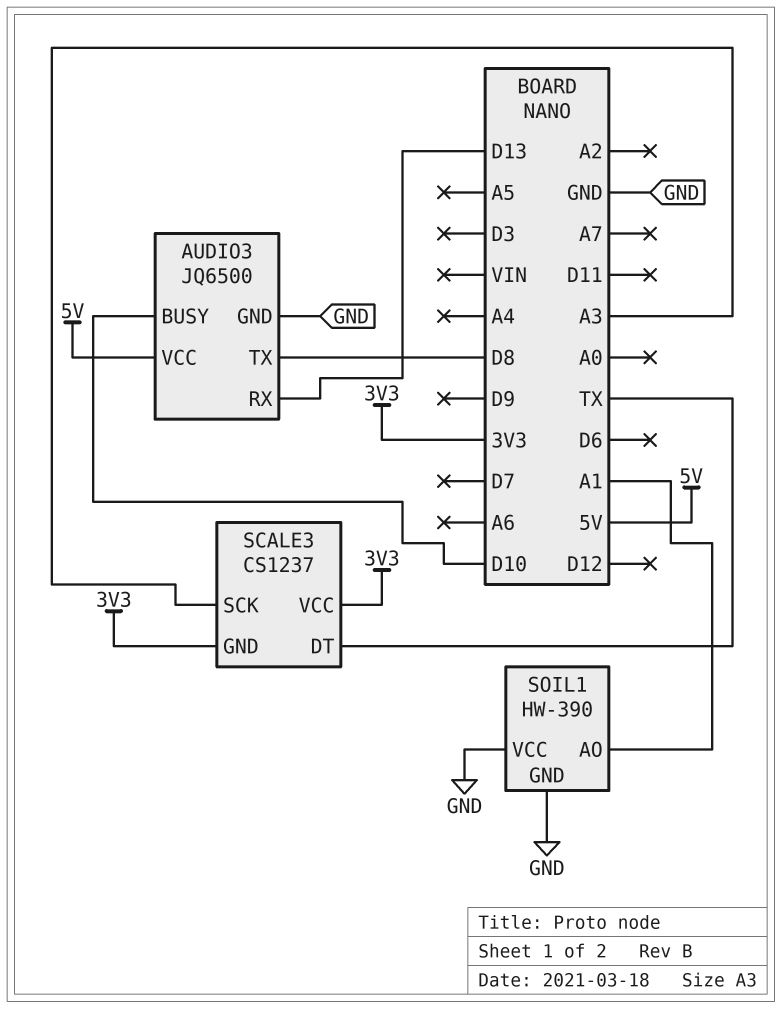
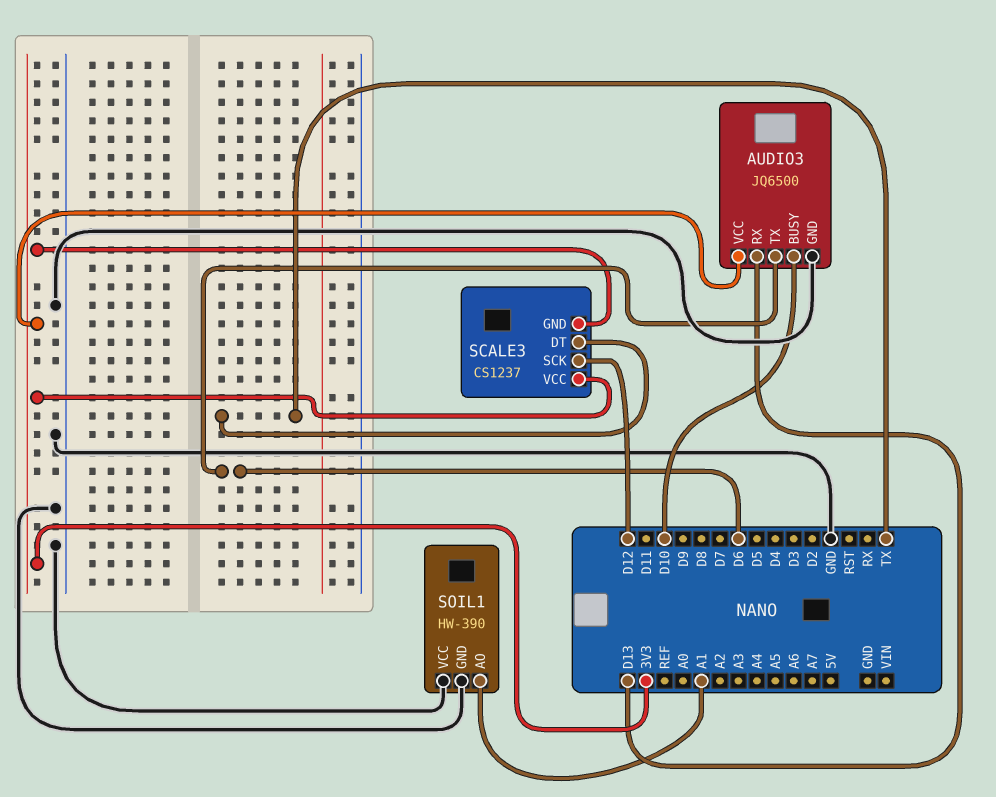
AUDIO3 pin TX: D8 -> D6
AUDIO3 pin VCC: 5V -> 3V3
SCALE3 pin SCK: A3 -> D12

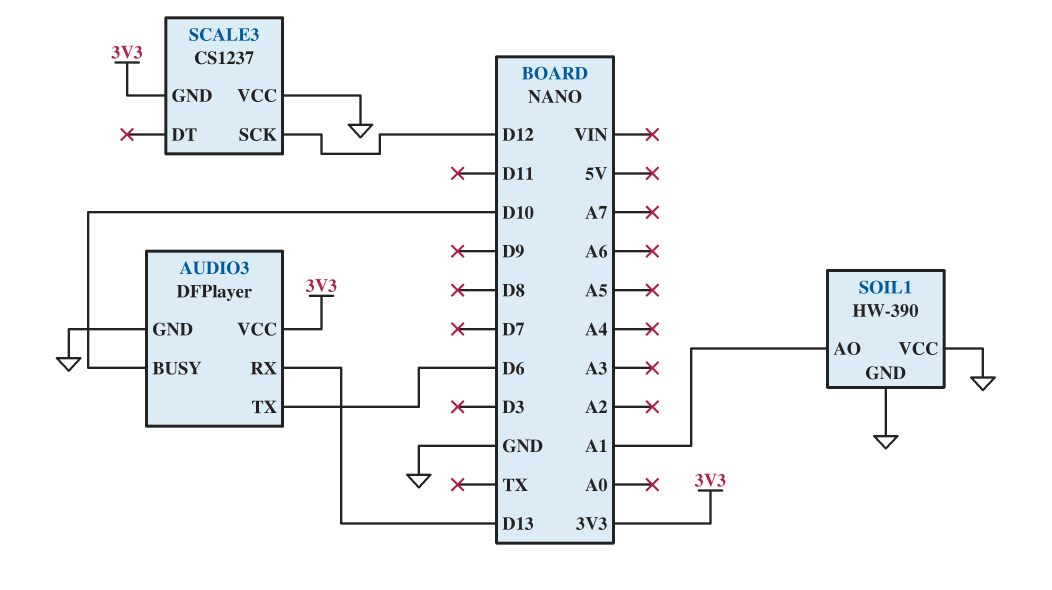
AUDIO3: JQ6500 -> DFPlayer
SCALE3 pin DT: TX -> none
SCALE3 pin VCC: 3V3 -> GND

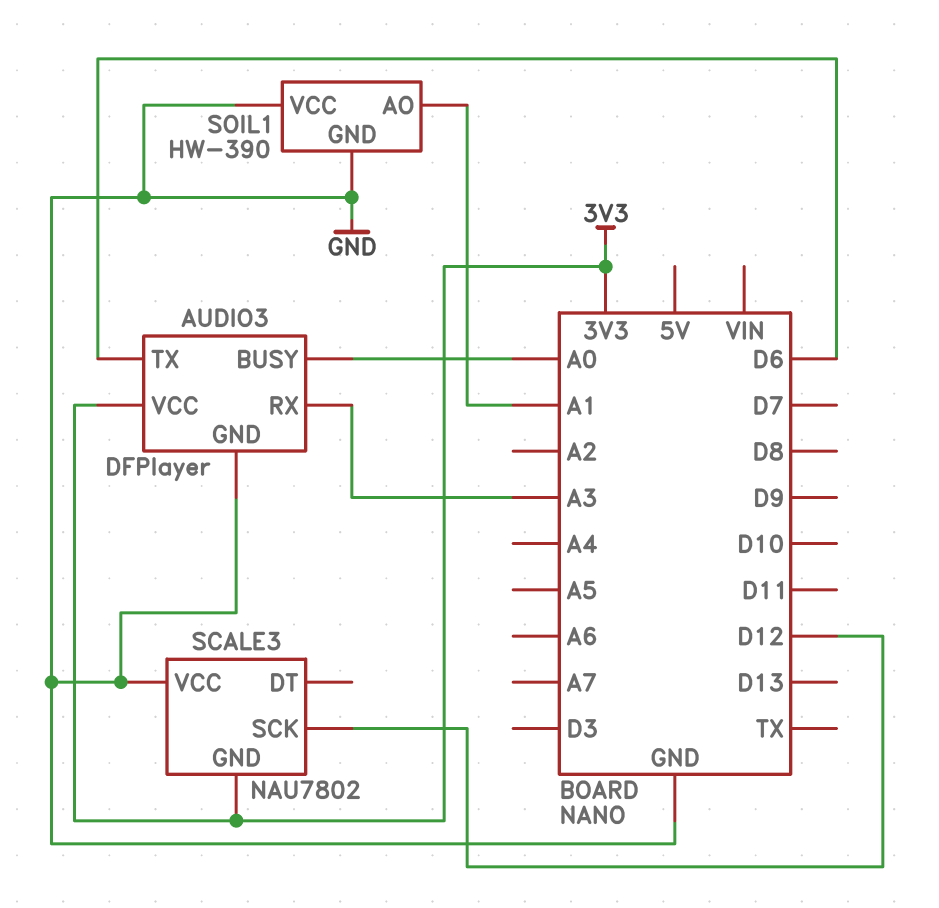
AUDIO3 pin BUSY: D10 -> A0
AUDIO3 pin RX: D13 -> A3
SCALE3: CS1237 -> NAU7802

